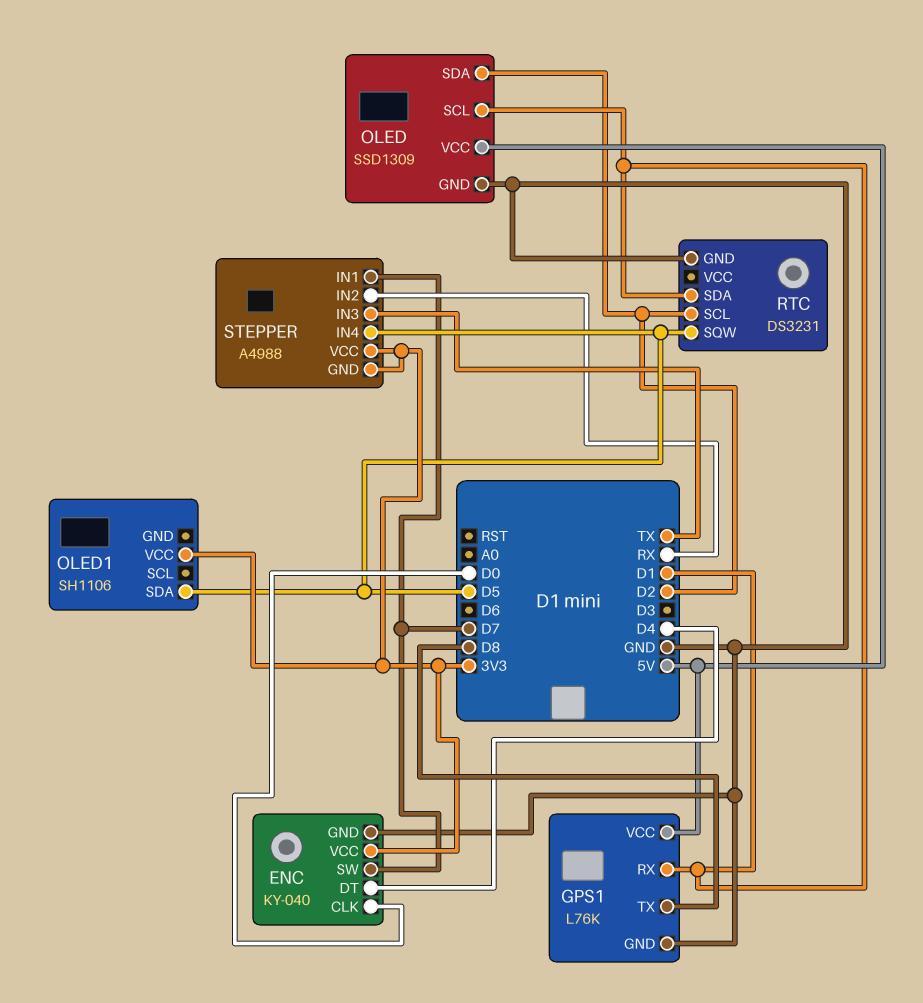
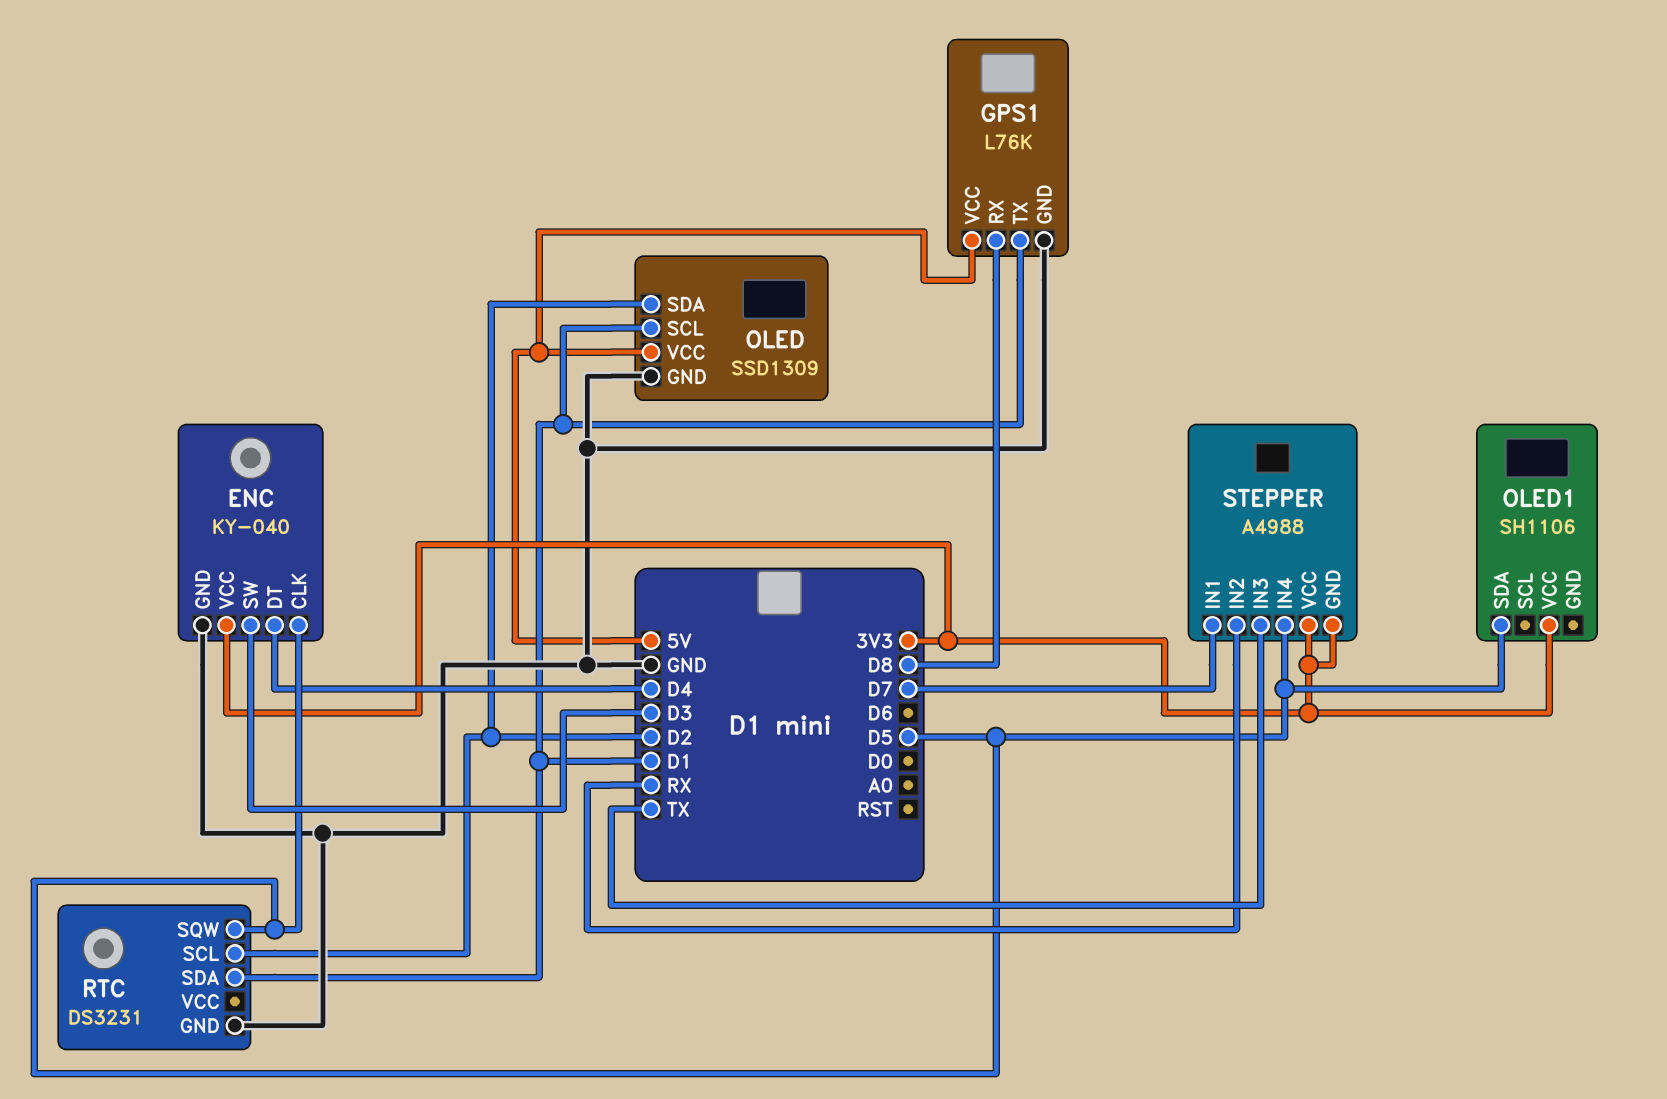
ENC pin CLK: D0 -> D5
ENC pin SW: D7 -> D3
GPS1 pin RX: D1 -> D8
GPS1 pin TX: D8 -> D1

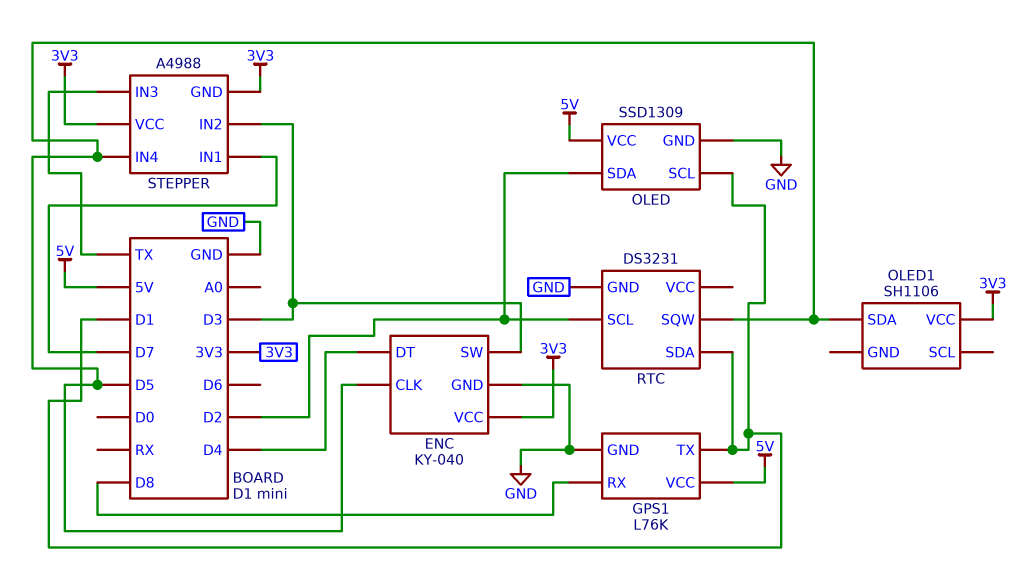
STEPPER pin IN2: RX -> D3

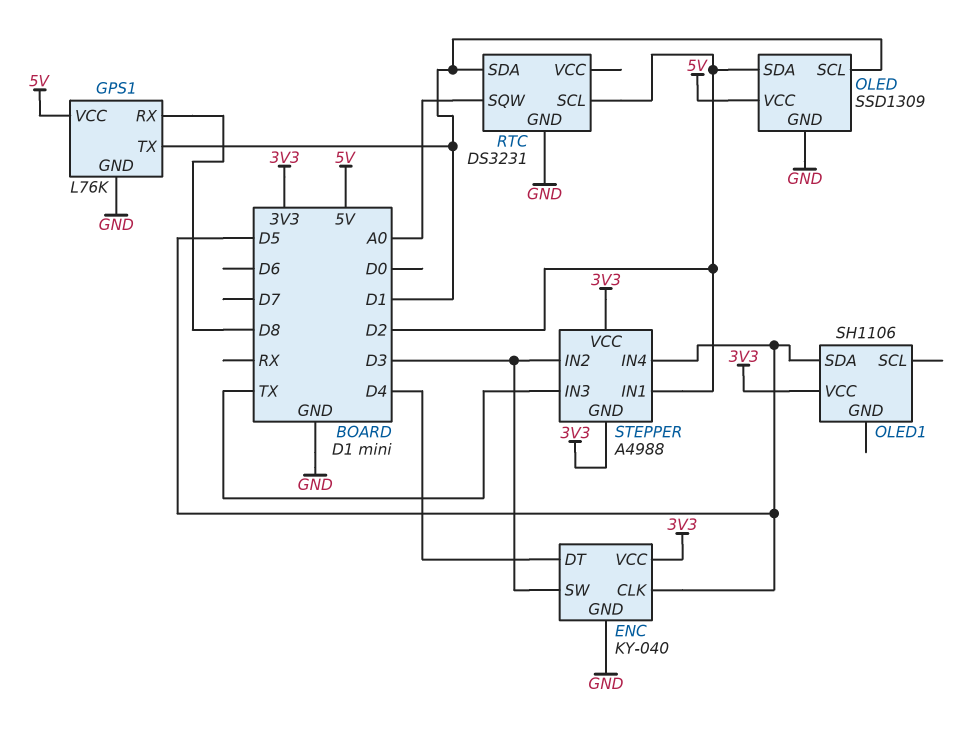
RTC pin SQW: D5 -> A0
STEPPER pin IN1: D7 -> D2

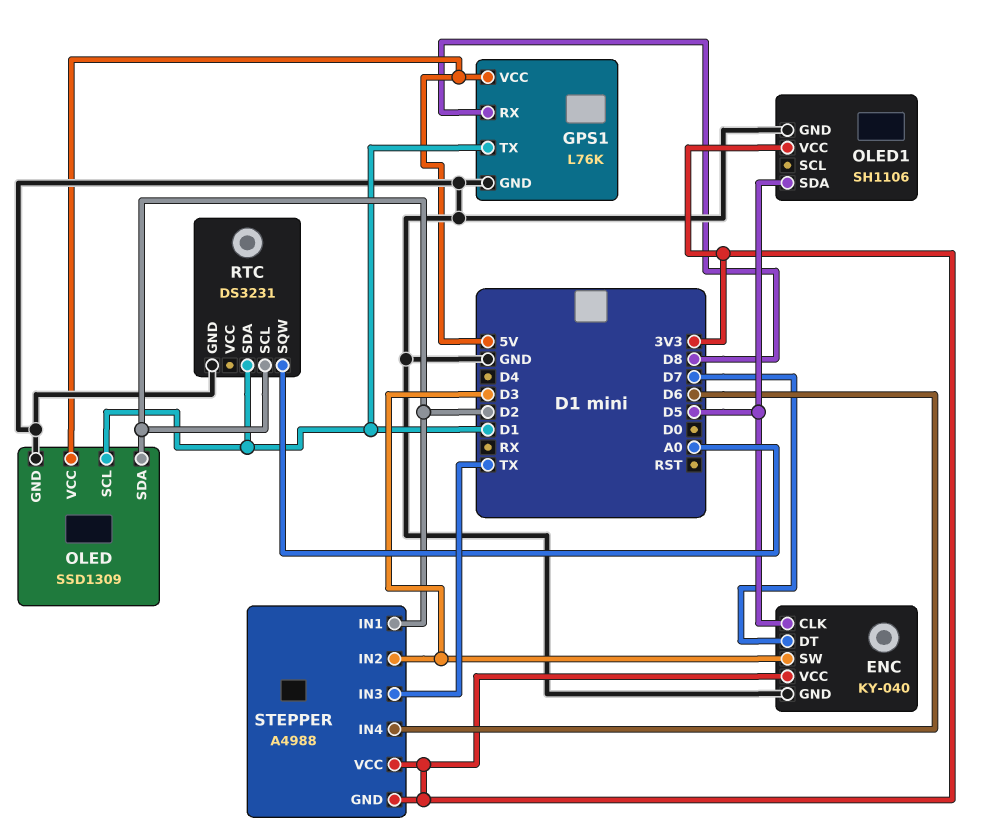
ENC pin DT: D4 -> D7
OLED1 pin GND: none -> GND
STEPPER pin IN4: D5 -> D6

